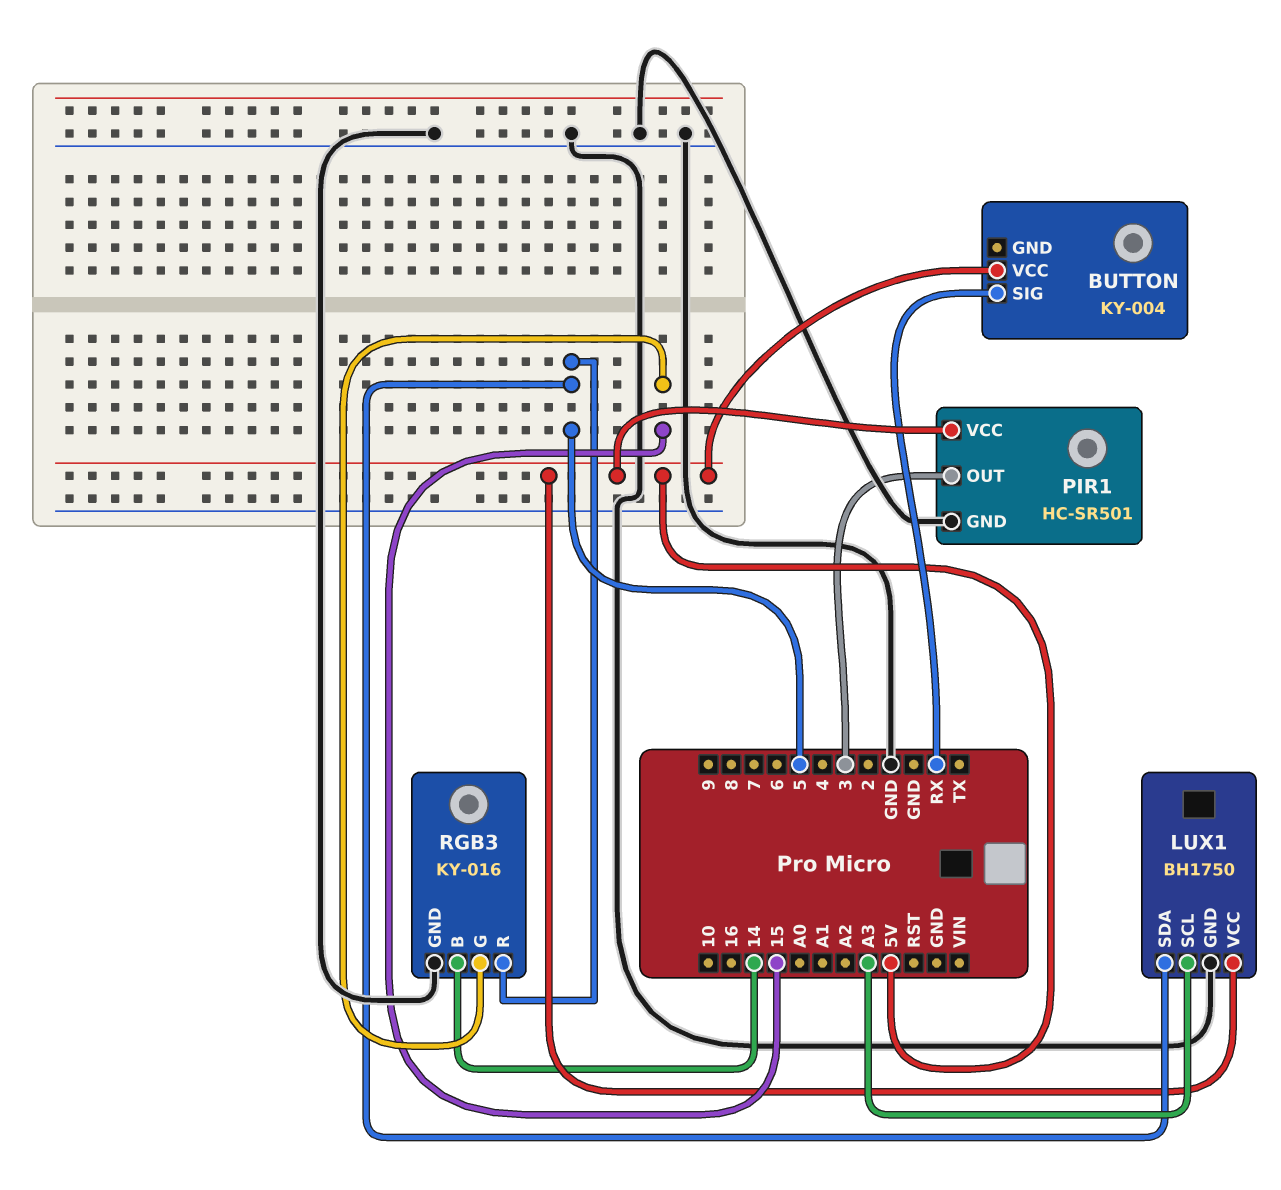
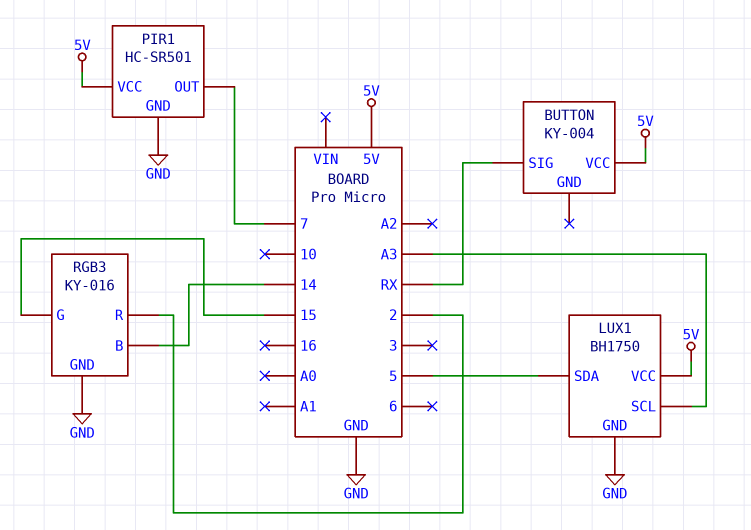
PIR1 pin OUT: 3 -> 7
RGB3 pin R: 5 -> 2

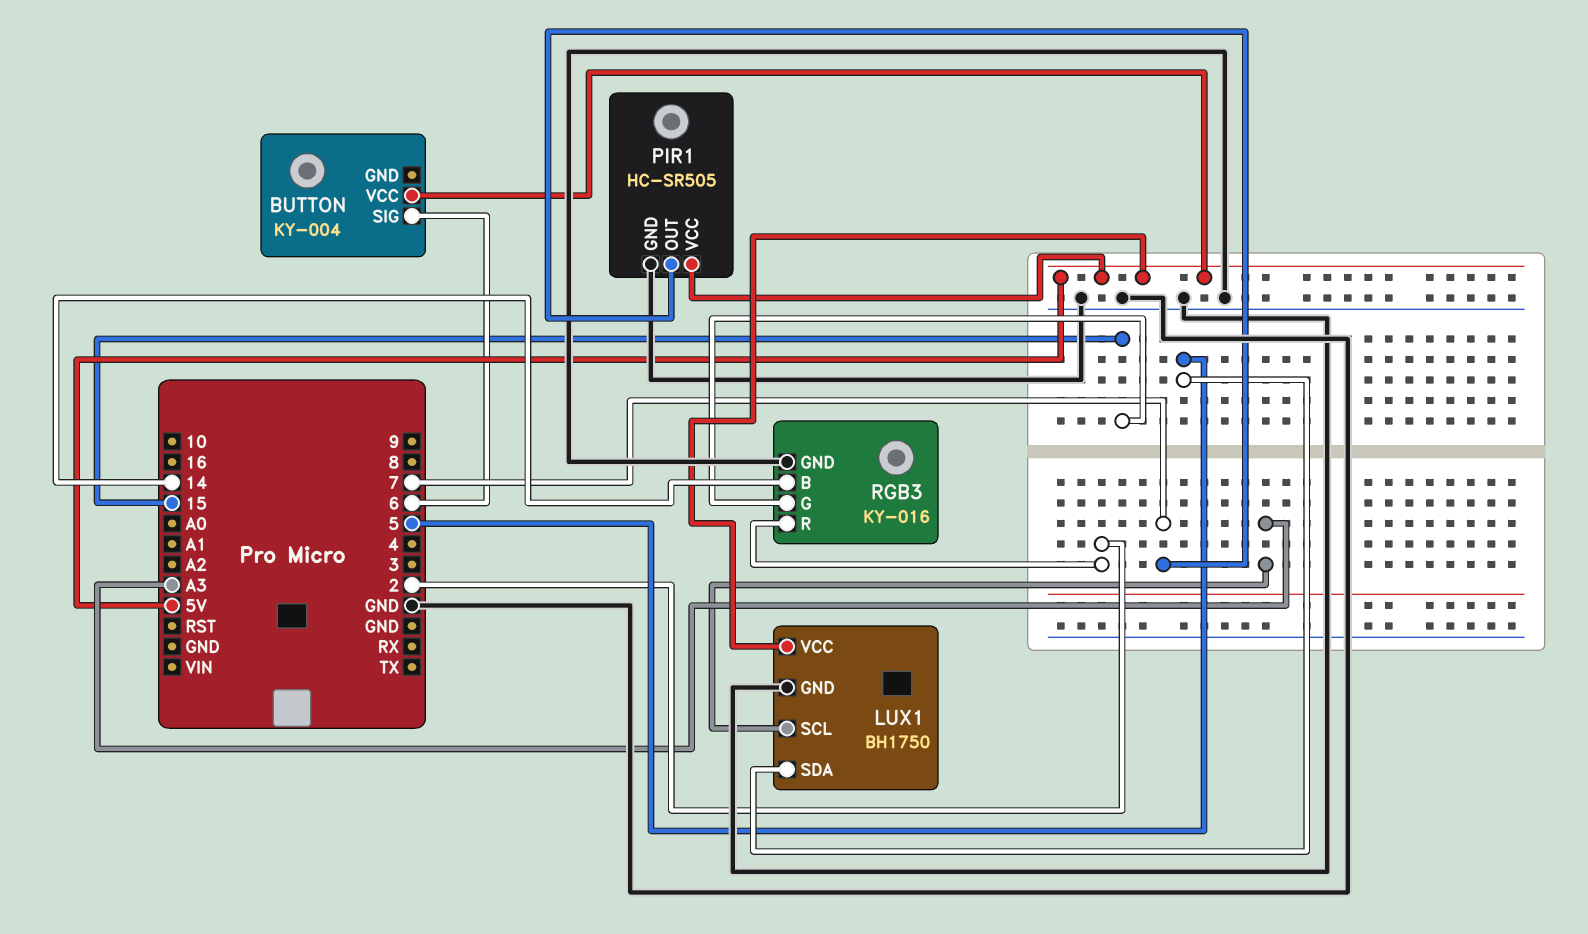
BUTTON pin SIG: RX -> 6
PIR1: HC-SR501 -> HC-SR505

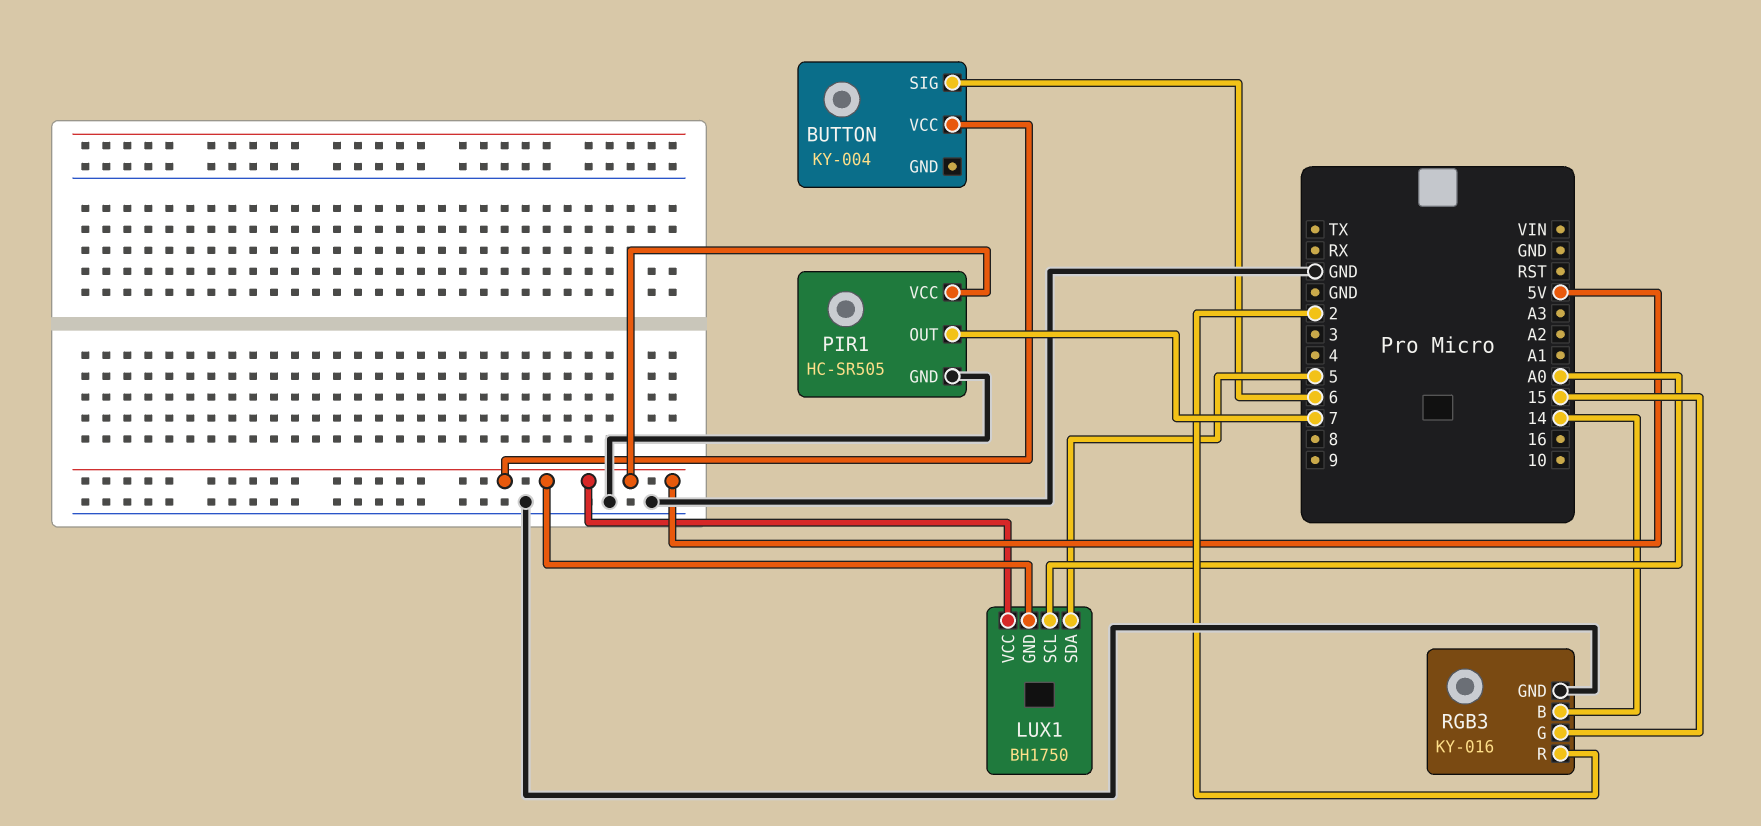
LUX1 pin GND: GND -> 5V
LUX1 pin SCL: A3 -> A0

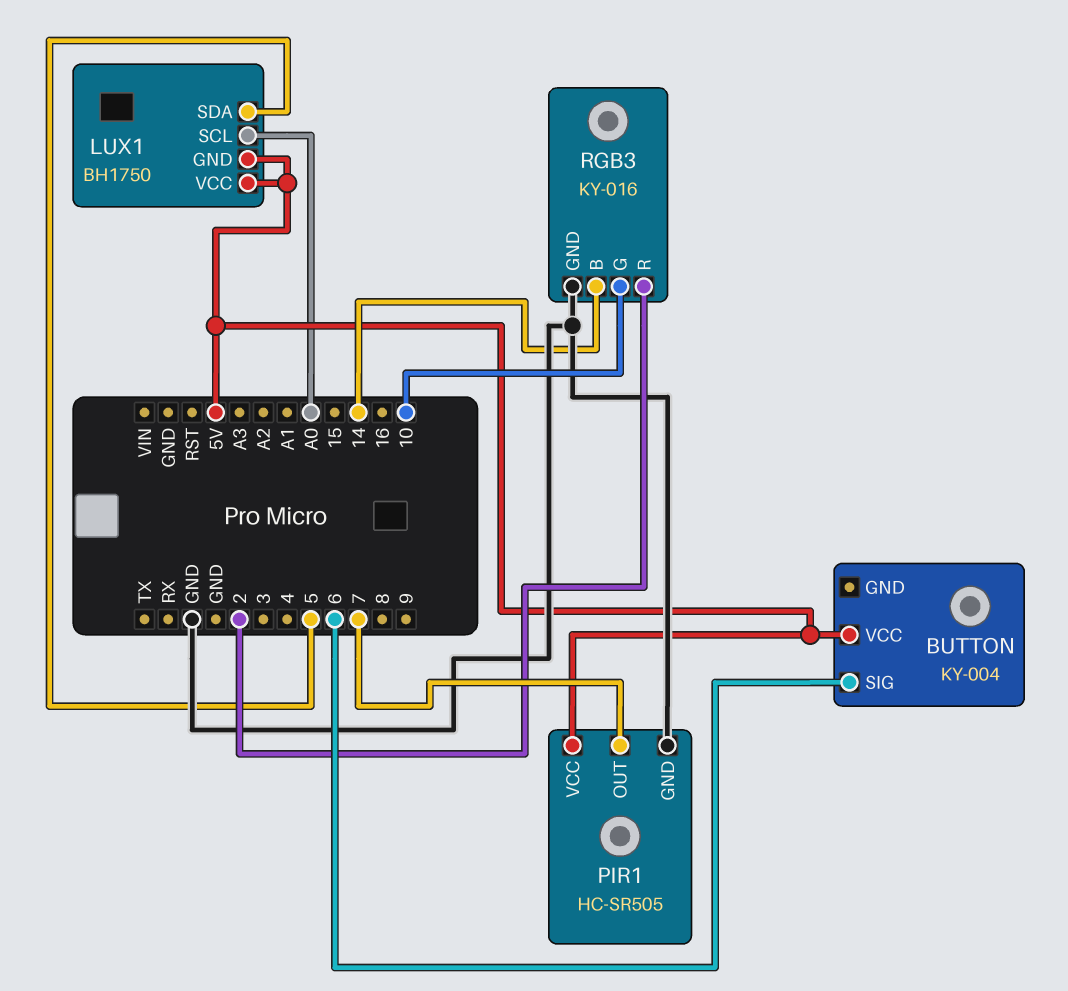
RGB3 pin G: 15 -> 10

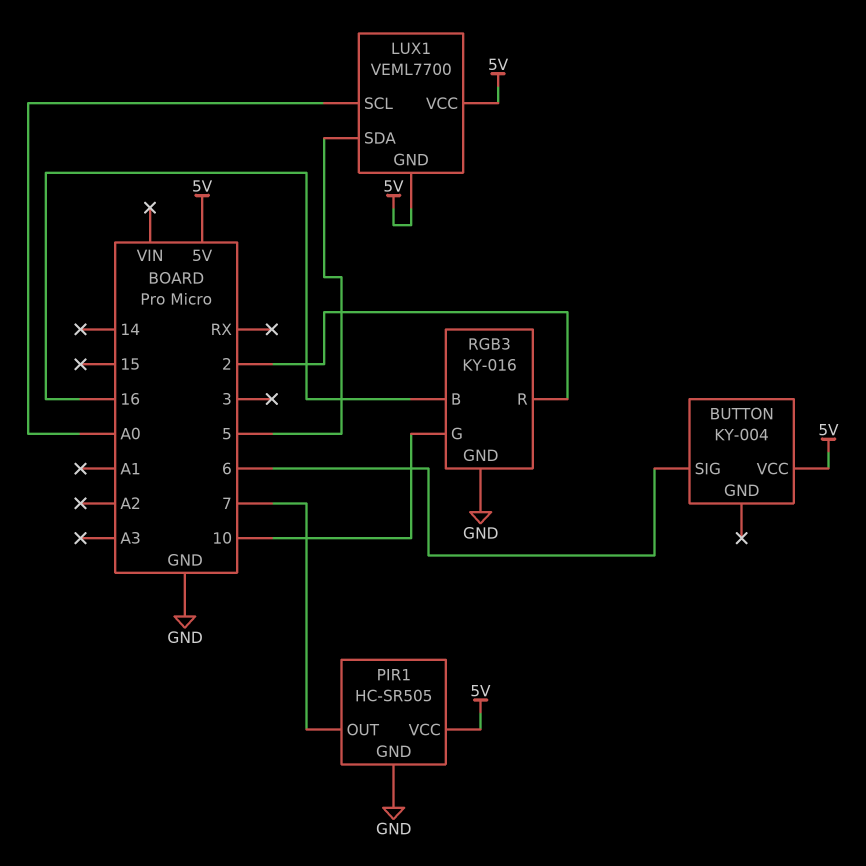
LUX1: BH1750 -> VEML7700
RGB3 pin B: 14 -> 16

